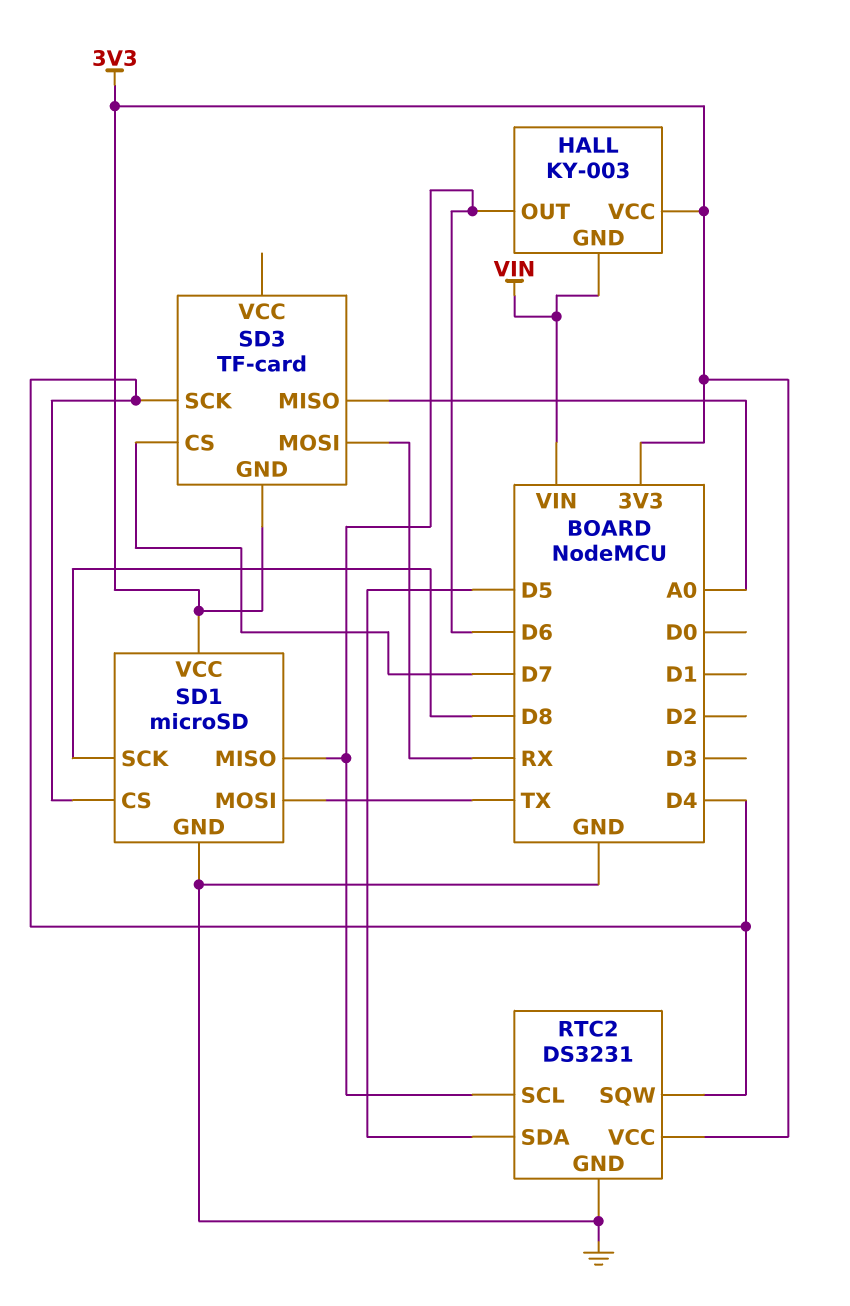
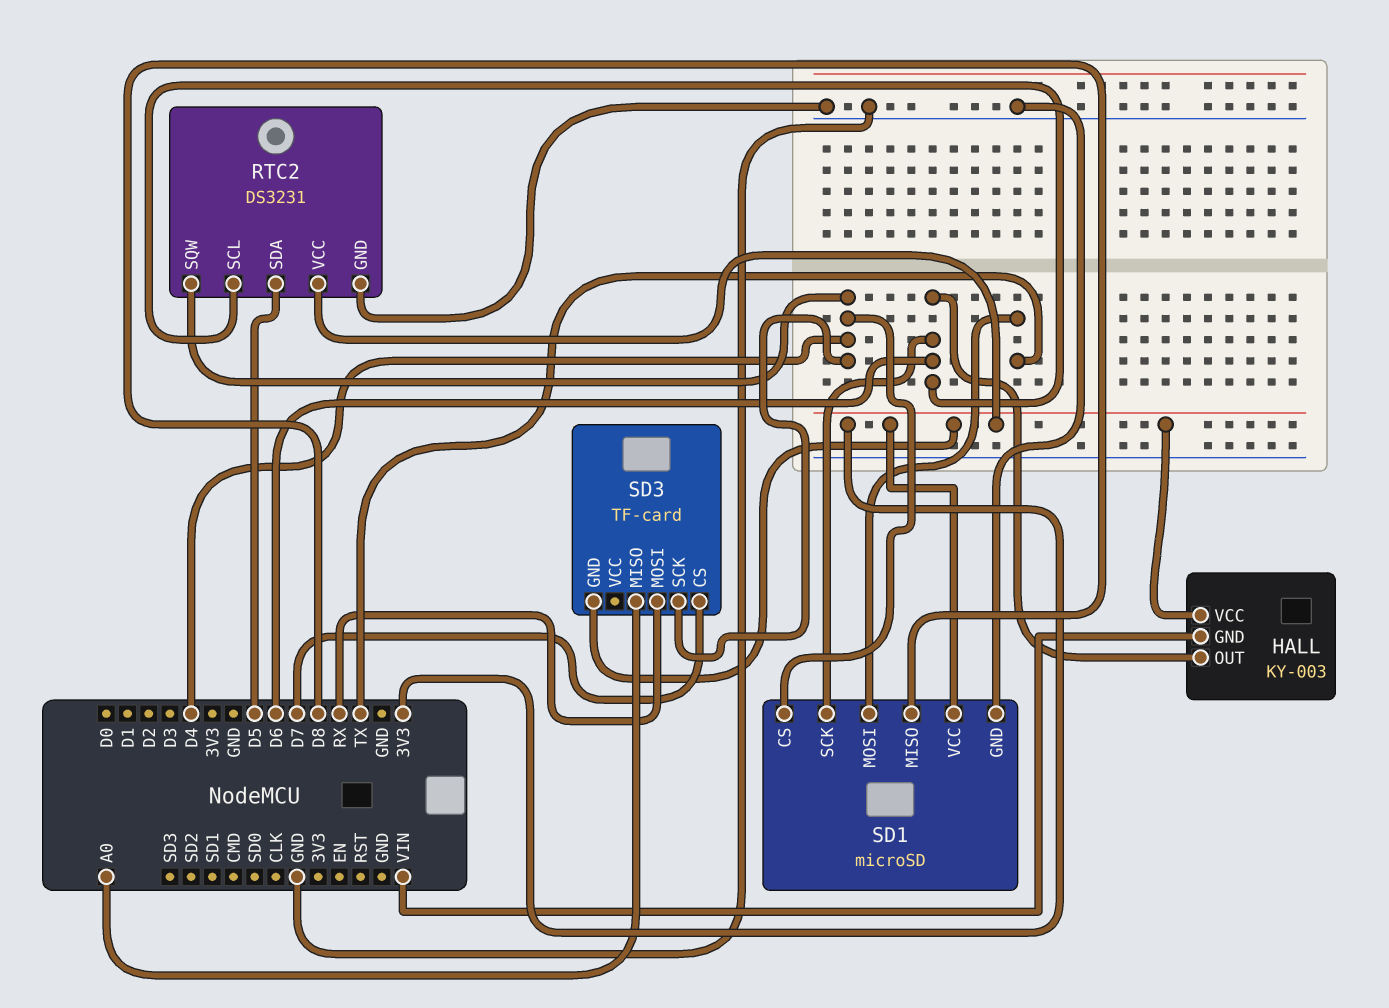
SD1 pin MISO: D6 -> D8
SD1 pin SCK: D8 -> D6

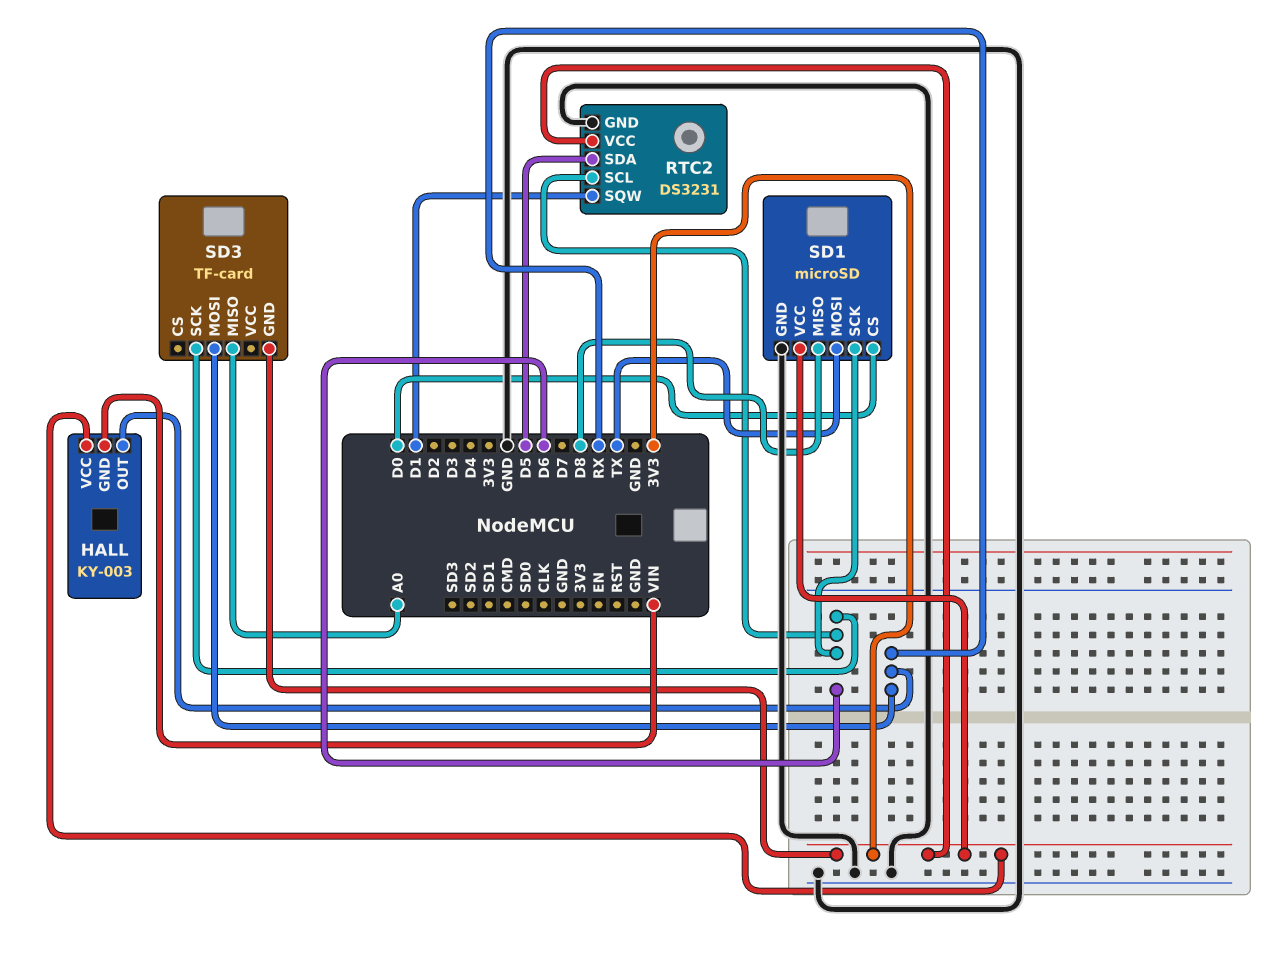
HALL pin OUT: D6 -> RX
RTC2 pin SQW: D4 -> D1
SD1 pin CS: D4 -> D0
SD3 pin CS: D7 -> none
SD3 pin SCK: D4 -> D6

